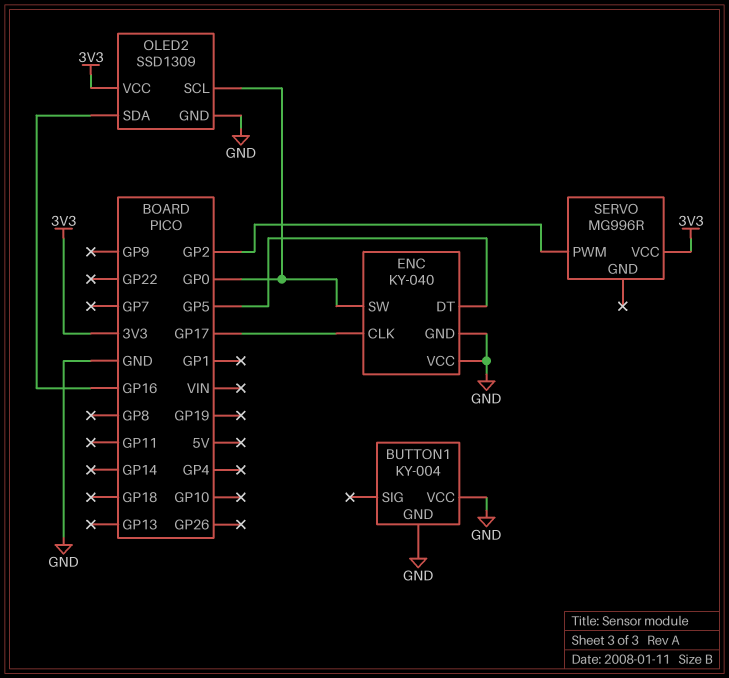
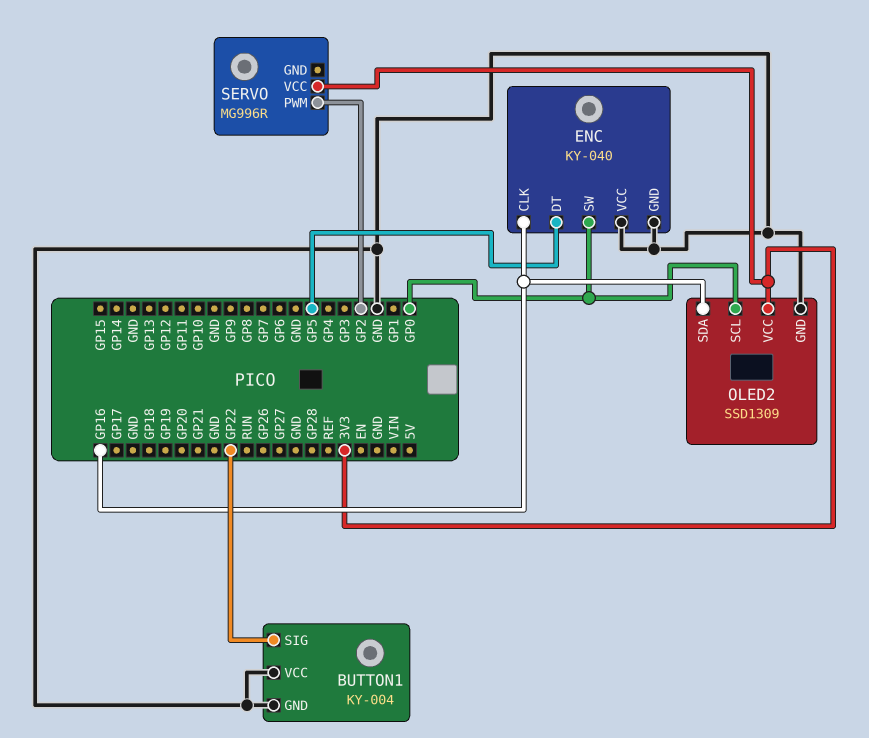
BUTTON1 pin SIG: none -> GP22
ENC pin CLK: GP17 -> GP16

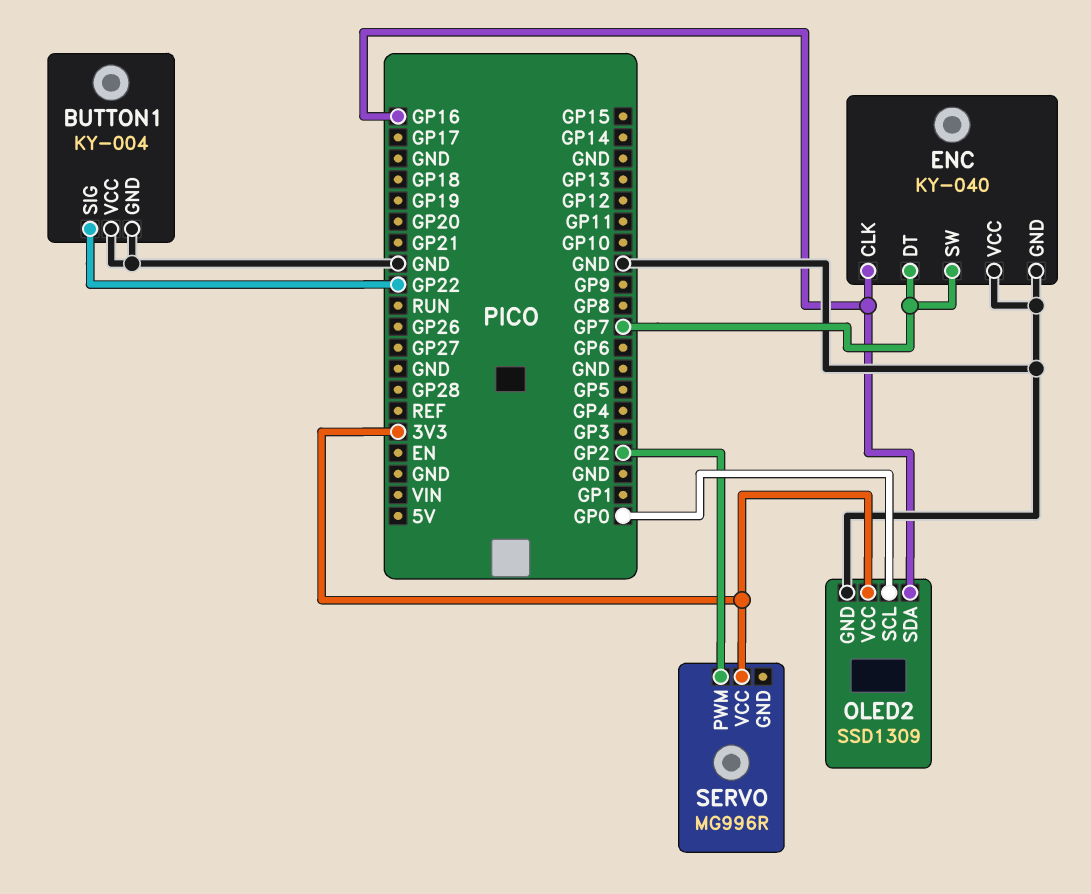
ENC pin DT: GP5 -> GP7
ENC pin SW: GP0 -> GP7

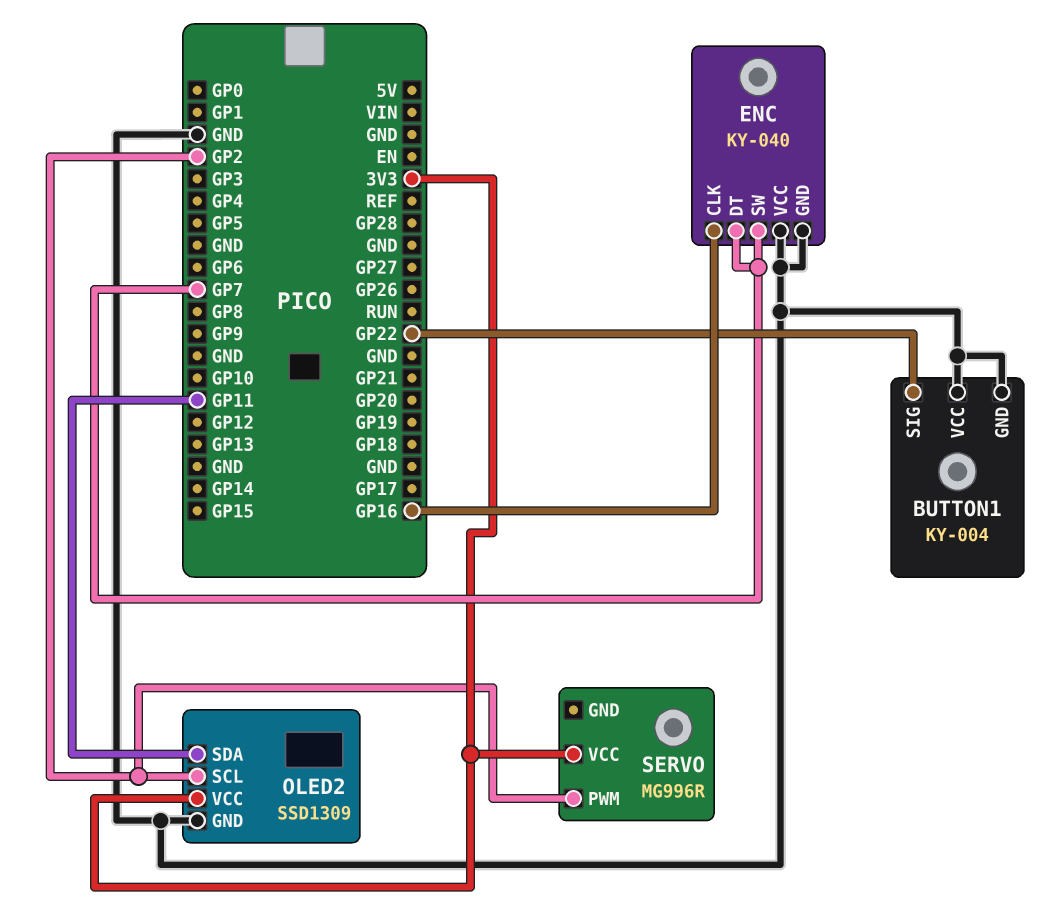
OLED2 pin SCL: GP0 -> GP2
OLED2 pin SDA: GP16 -> GP11

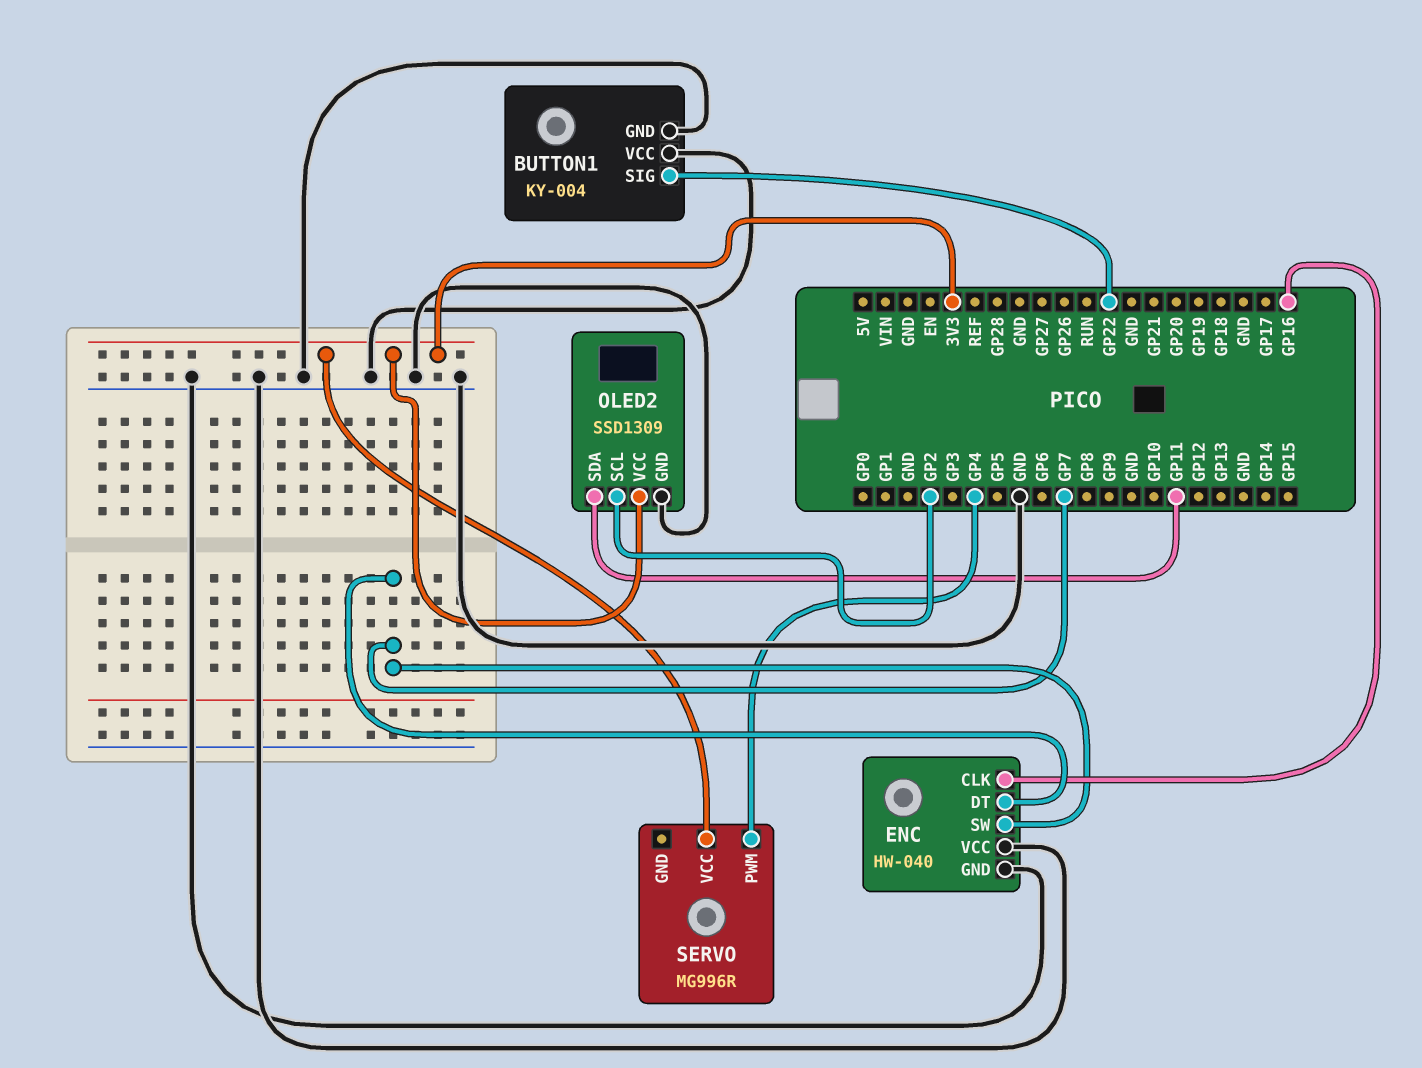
ENC: KY-040 -> HW-040
SERVO pin PWM: GP2 -> GP4

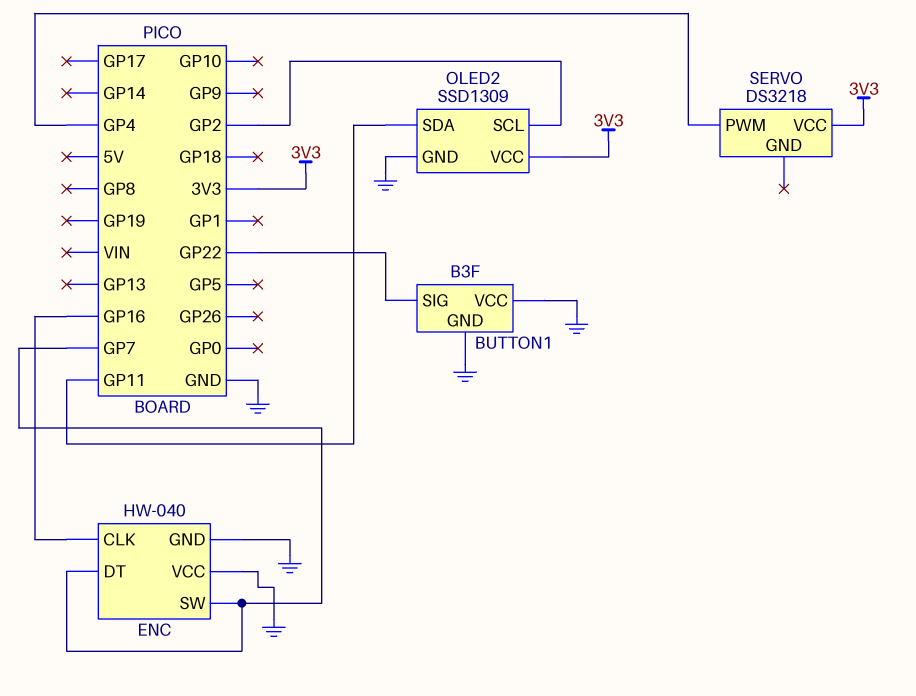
BUTTON1: KY-004 -> B3F
SERVO: MG996R -> DS3218

